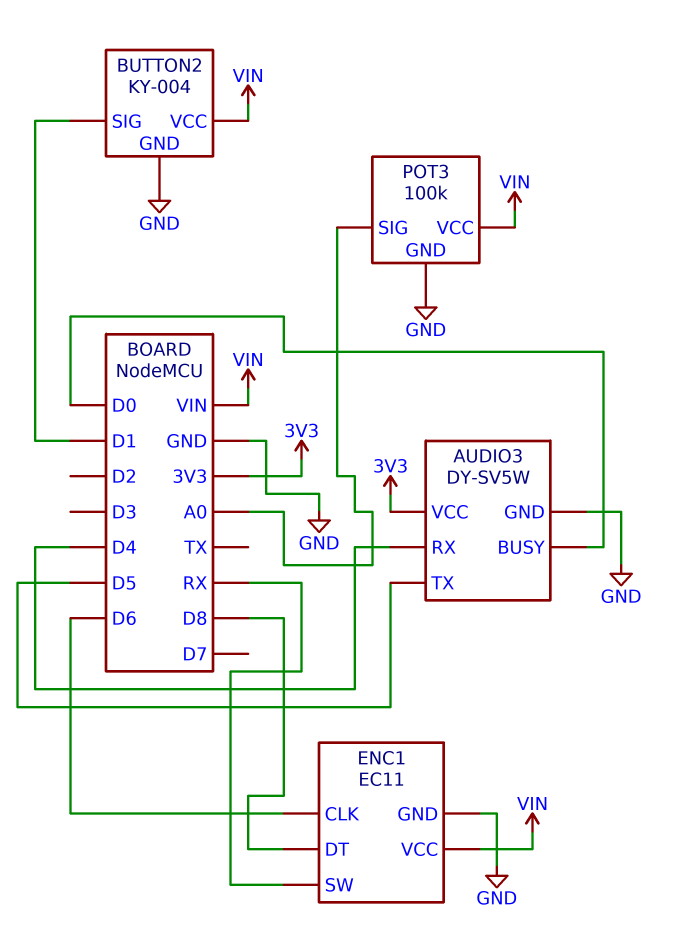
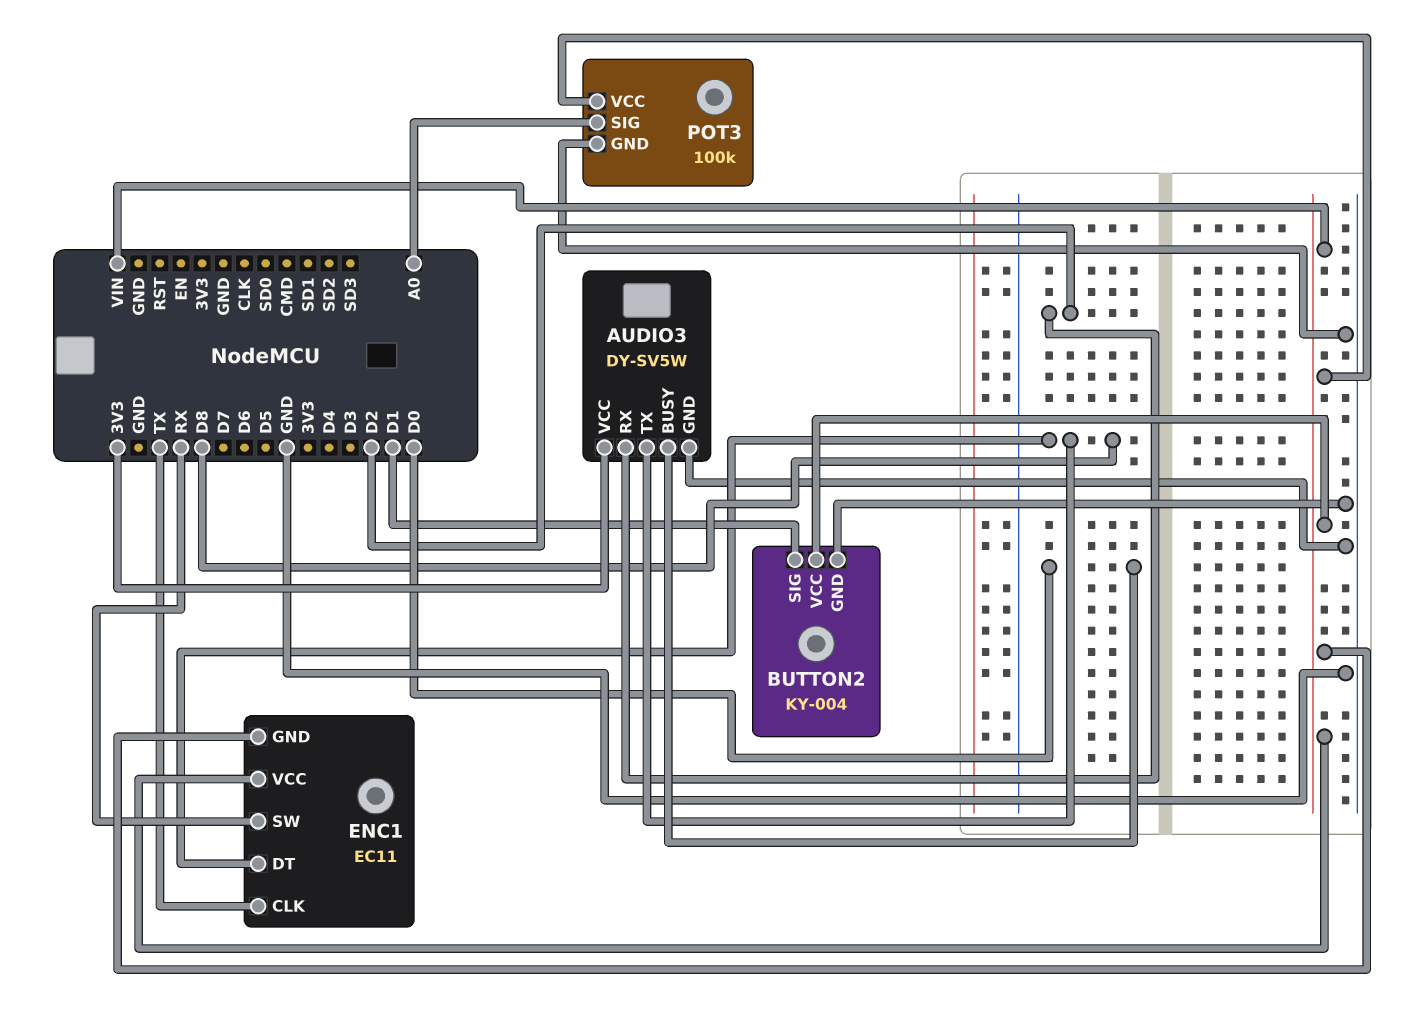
AUDIO3 pin RX: D4 -> D2
AUDIO3 pin TX: D5 -> D8
ENC1 pin CLK: D6 -> TX
ENC1 pin GND: GND -> VIN

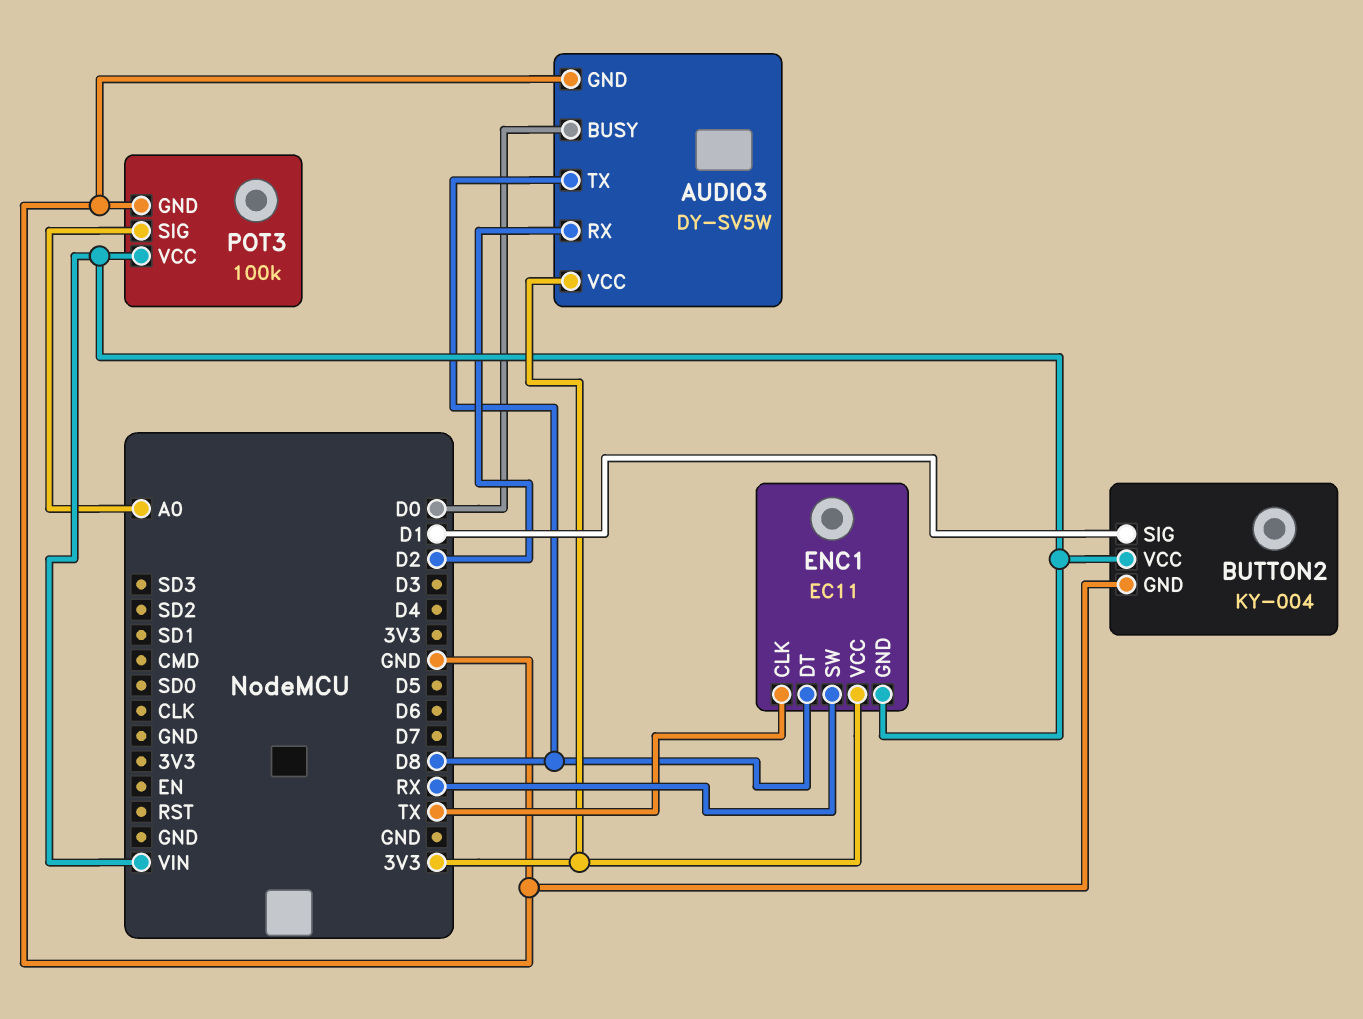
ENC1 pin VCC: VIN -> 3V3

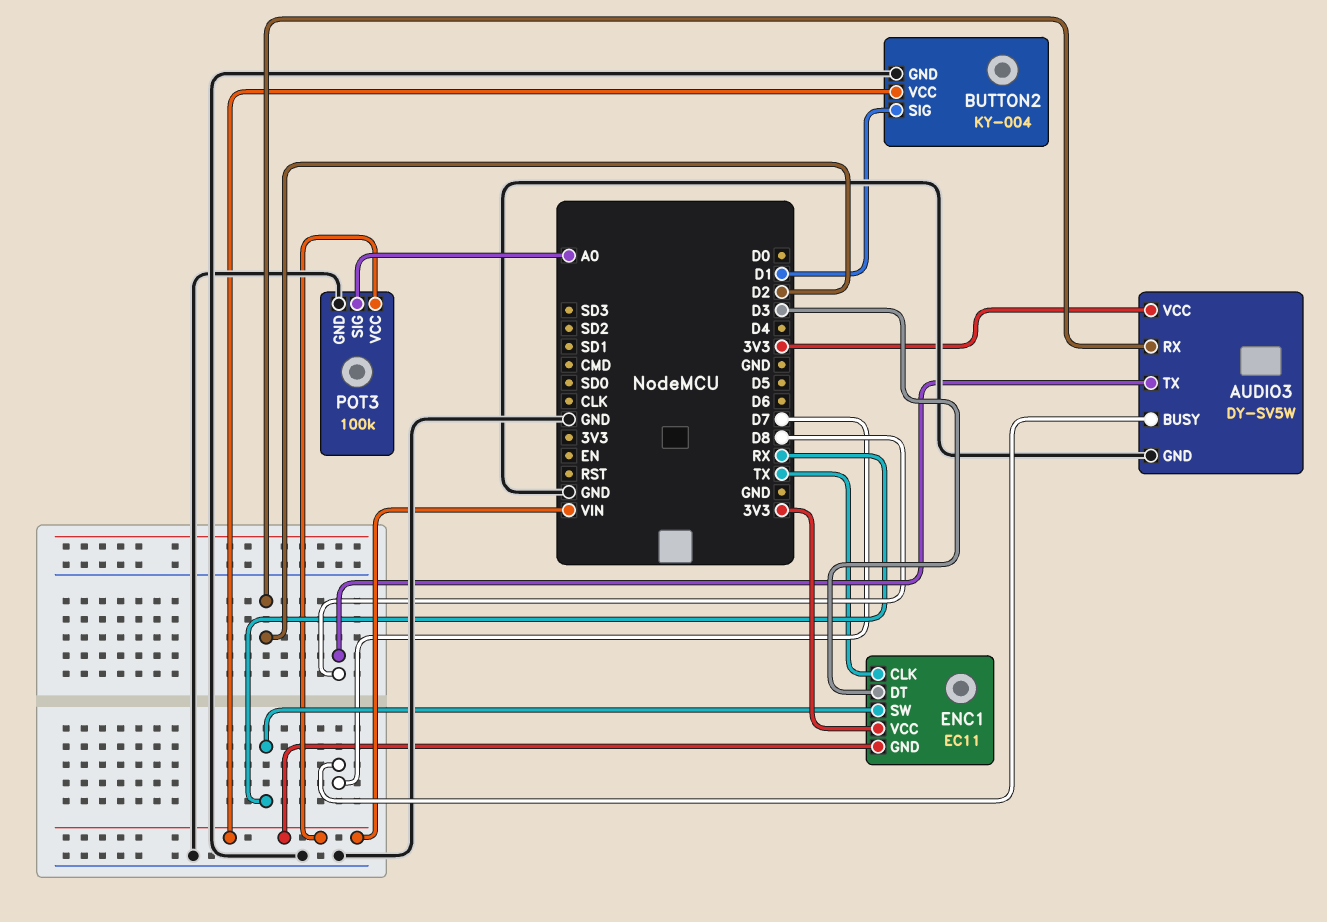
AUDIO3 pin BUSY: D0 -> D7
ENC1 pin DT: D8 -> D3

